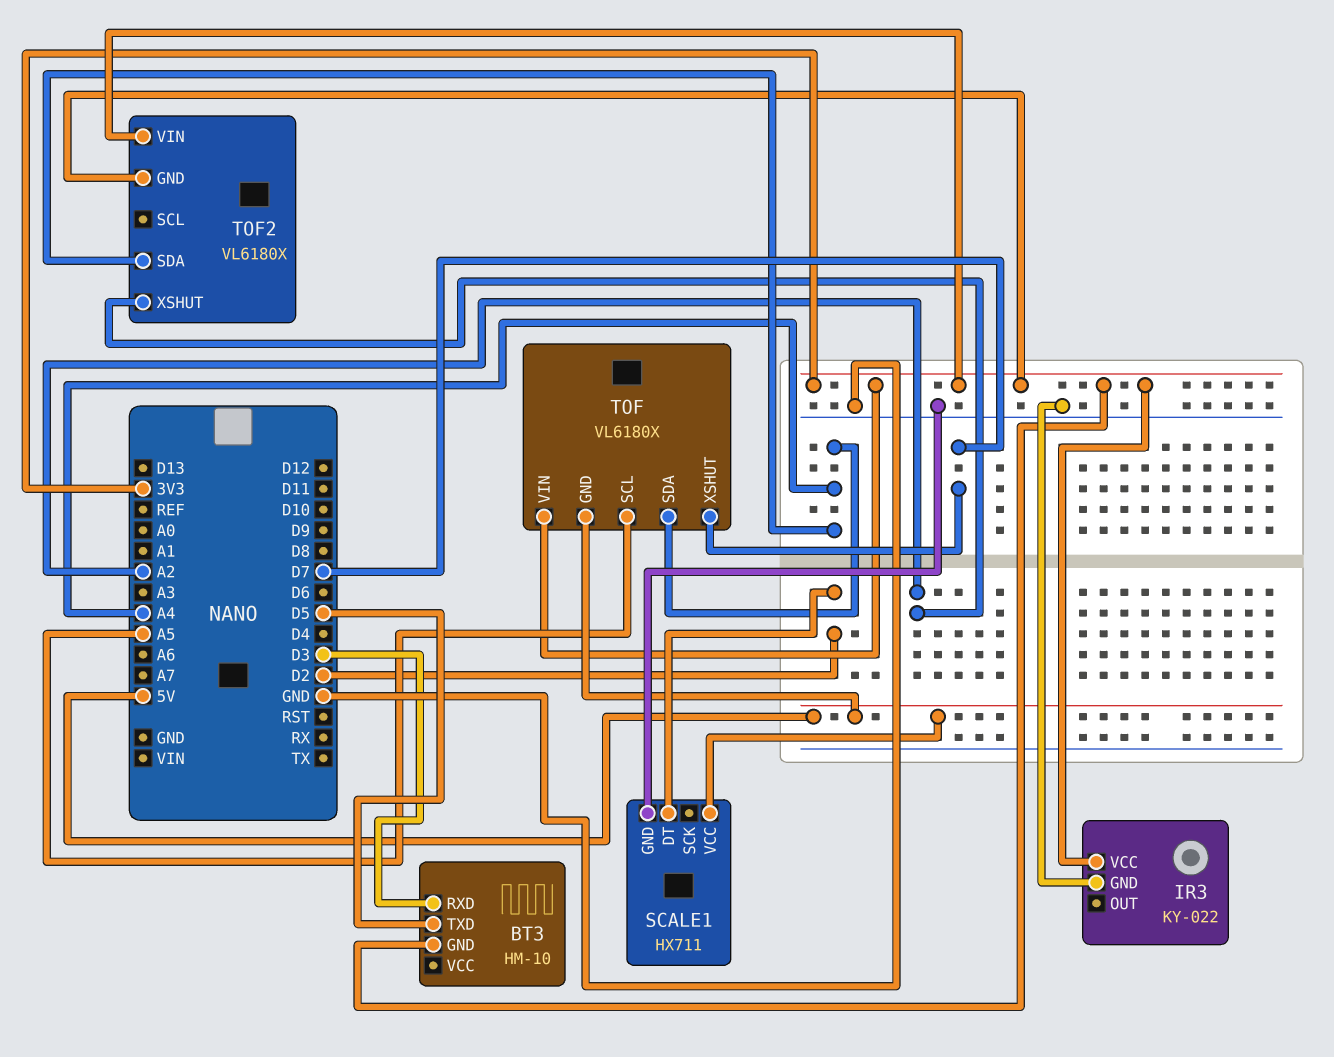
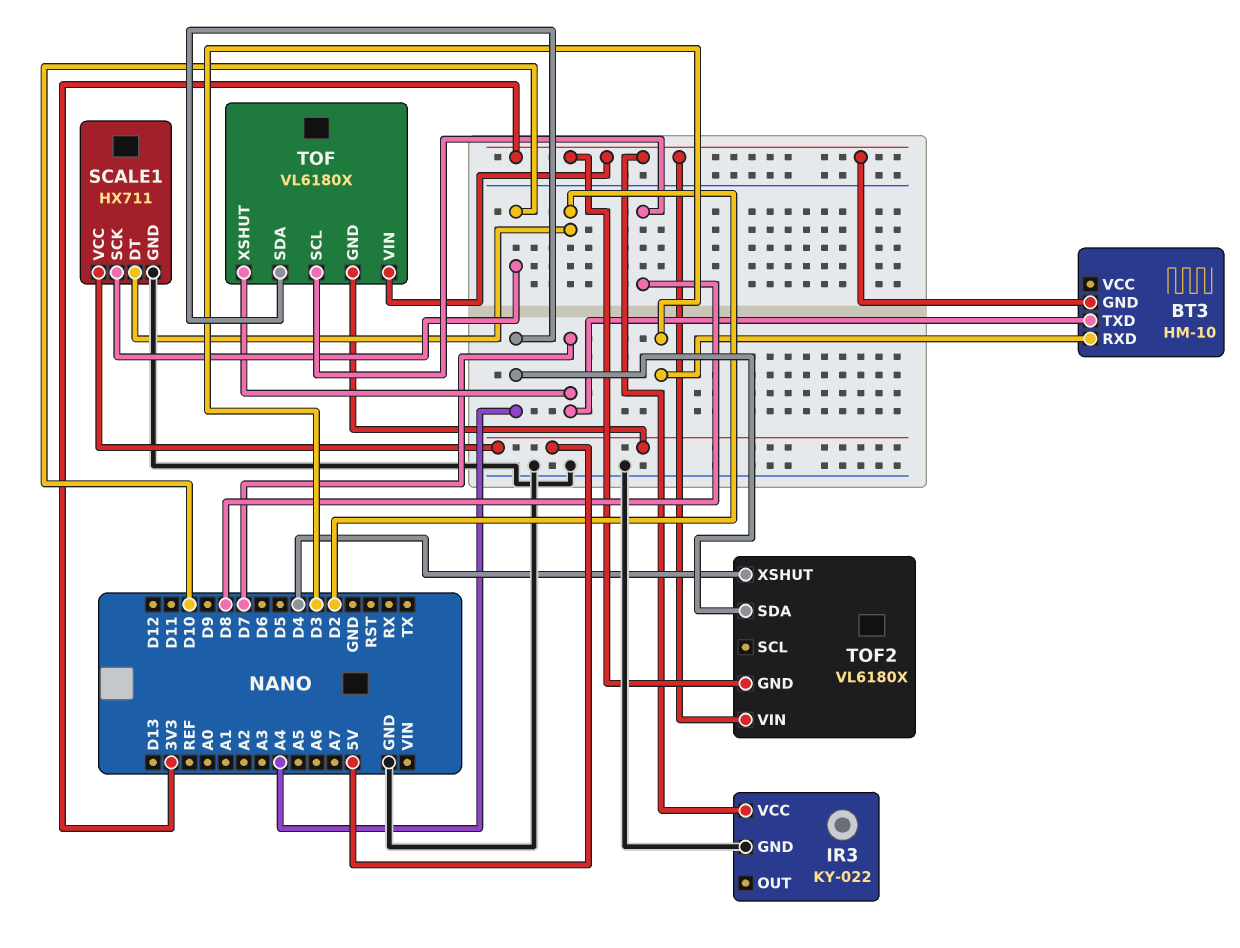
BT3 pin TXD: D5 -> D7
SCALE1 pin SCK: none -> D10
TOF pin SCL: A5 -> D8
TOF2 pin XSHUT: A2 -> D4

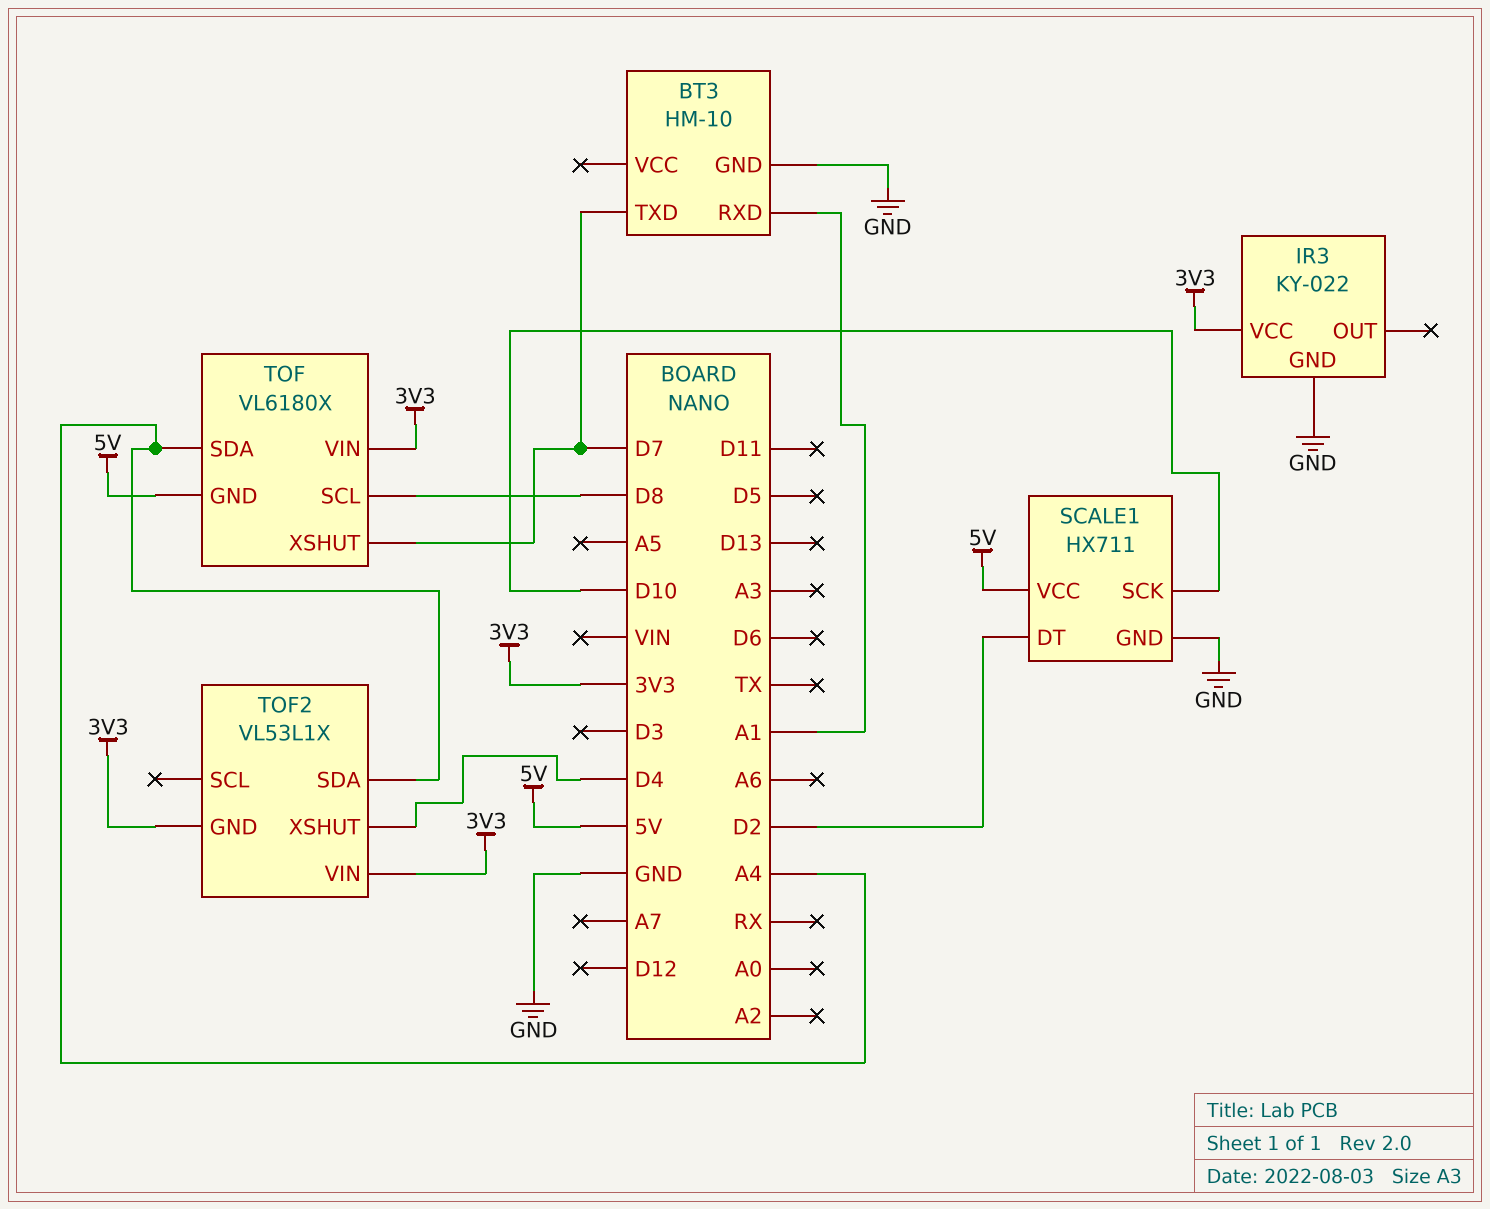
BT3 pin GND: 3V3 -> GND
BT3 pin RXD: D3 -> A1
TOF2: VL6180X -> VL53L1X

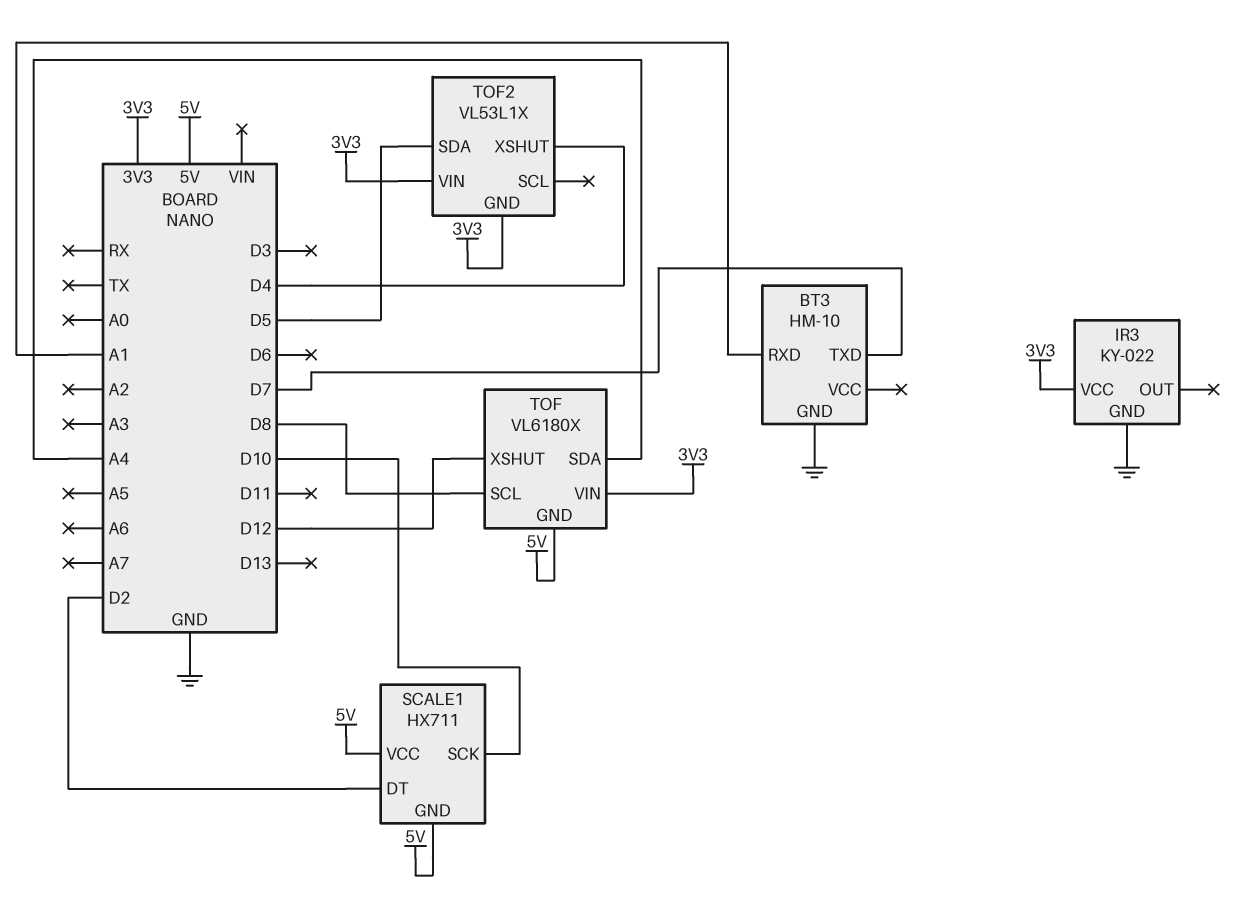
SCALE1 pin GND: GND -> 5V
TOF pin XSHUT: D7 -> D12
TOF2 pin SDA: A4 -> D5

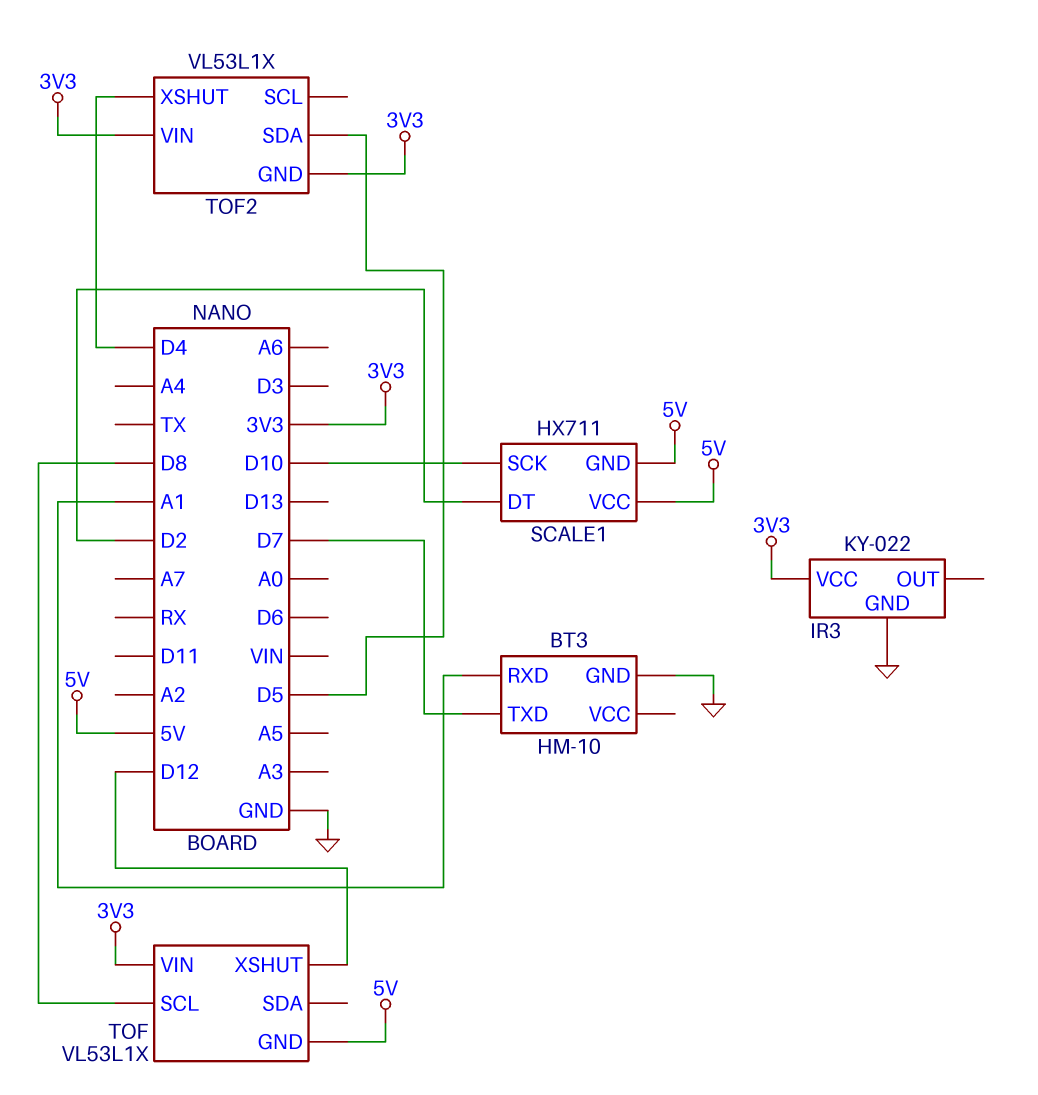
TOF: VL6180X -> VL53L1X
TOF pin SDA: A4 -> none

